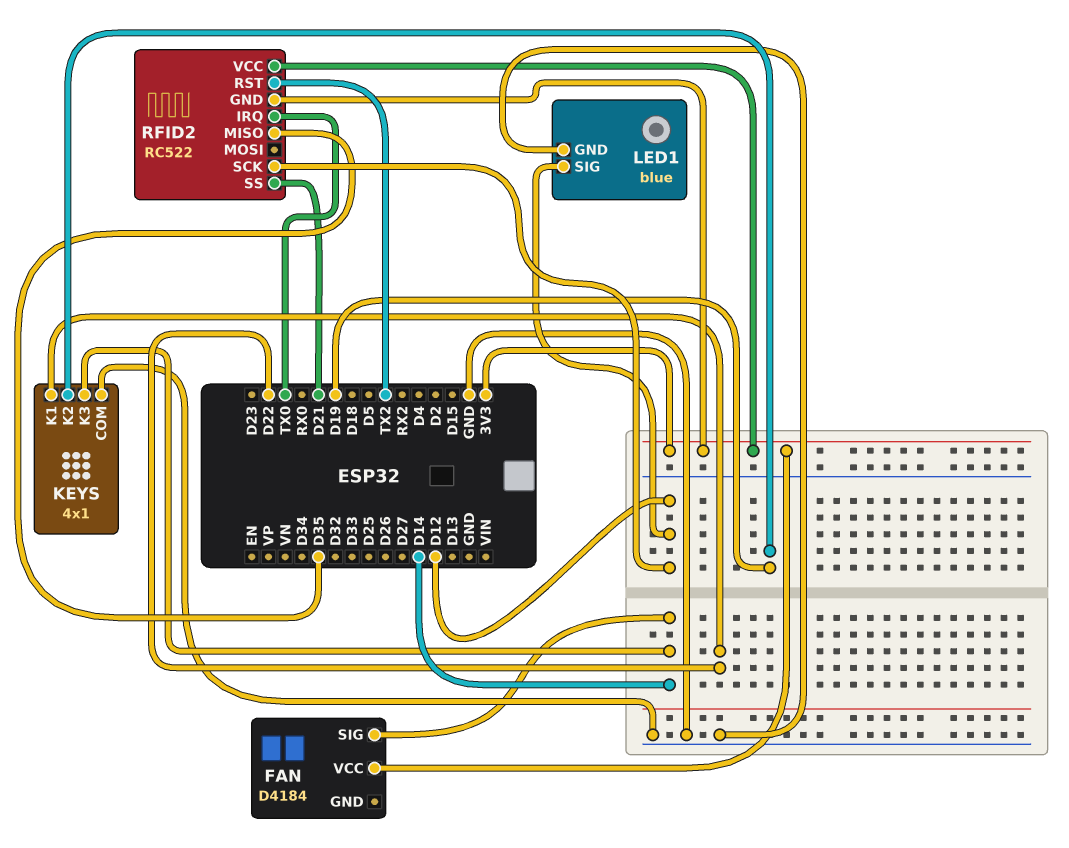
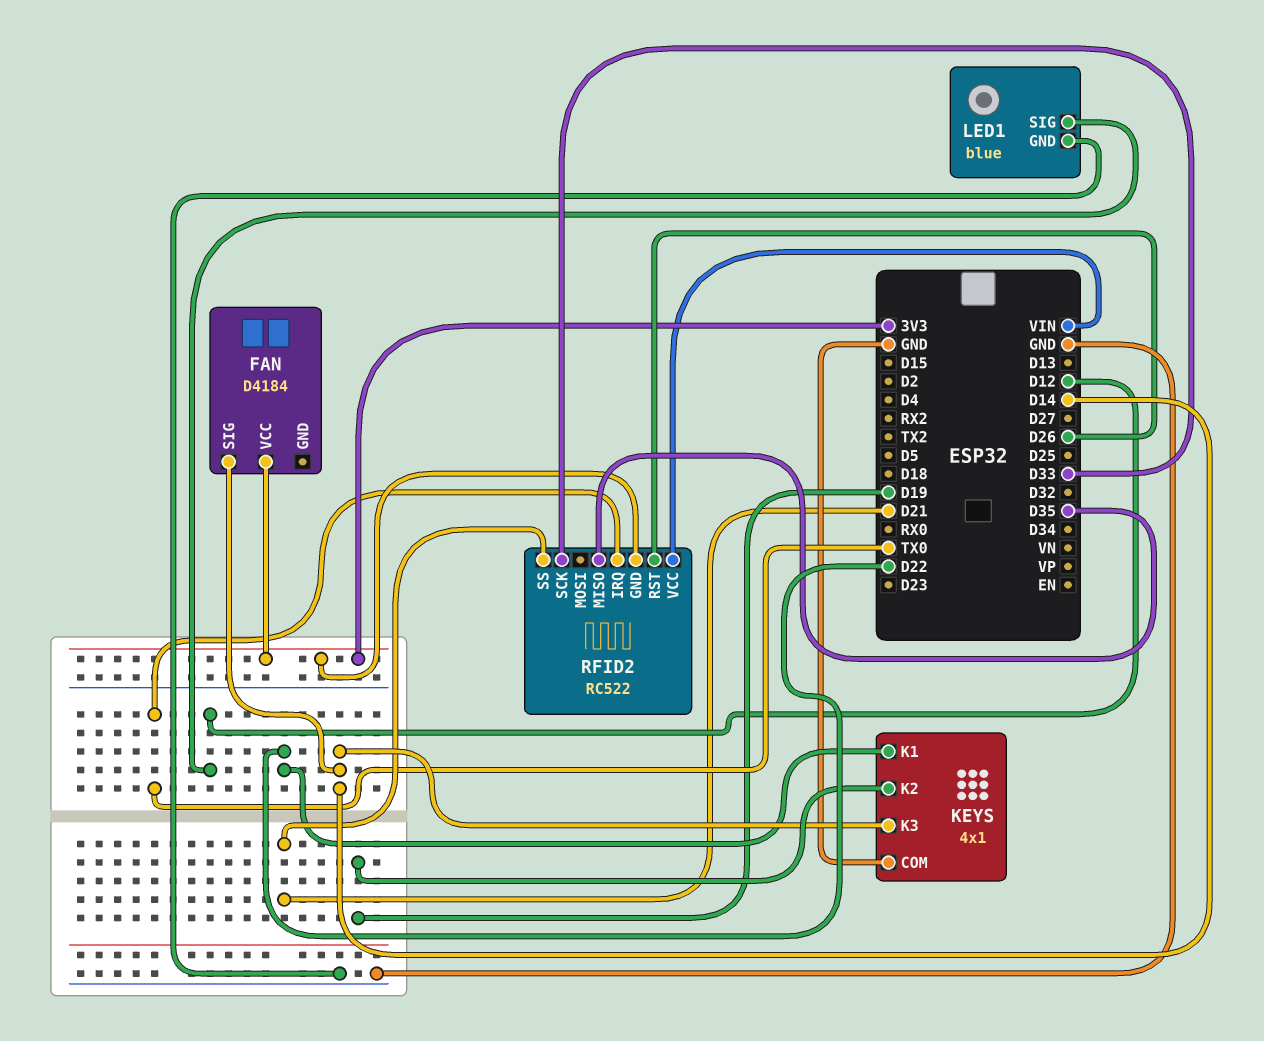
RFID2 pin RST: TX2 -> D26
RFID2 pin SCK: D12 -> D33
RFID2 pin VCC: 3V3 -> VIN

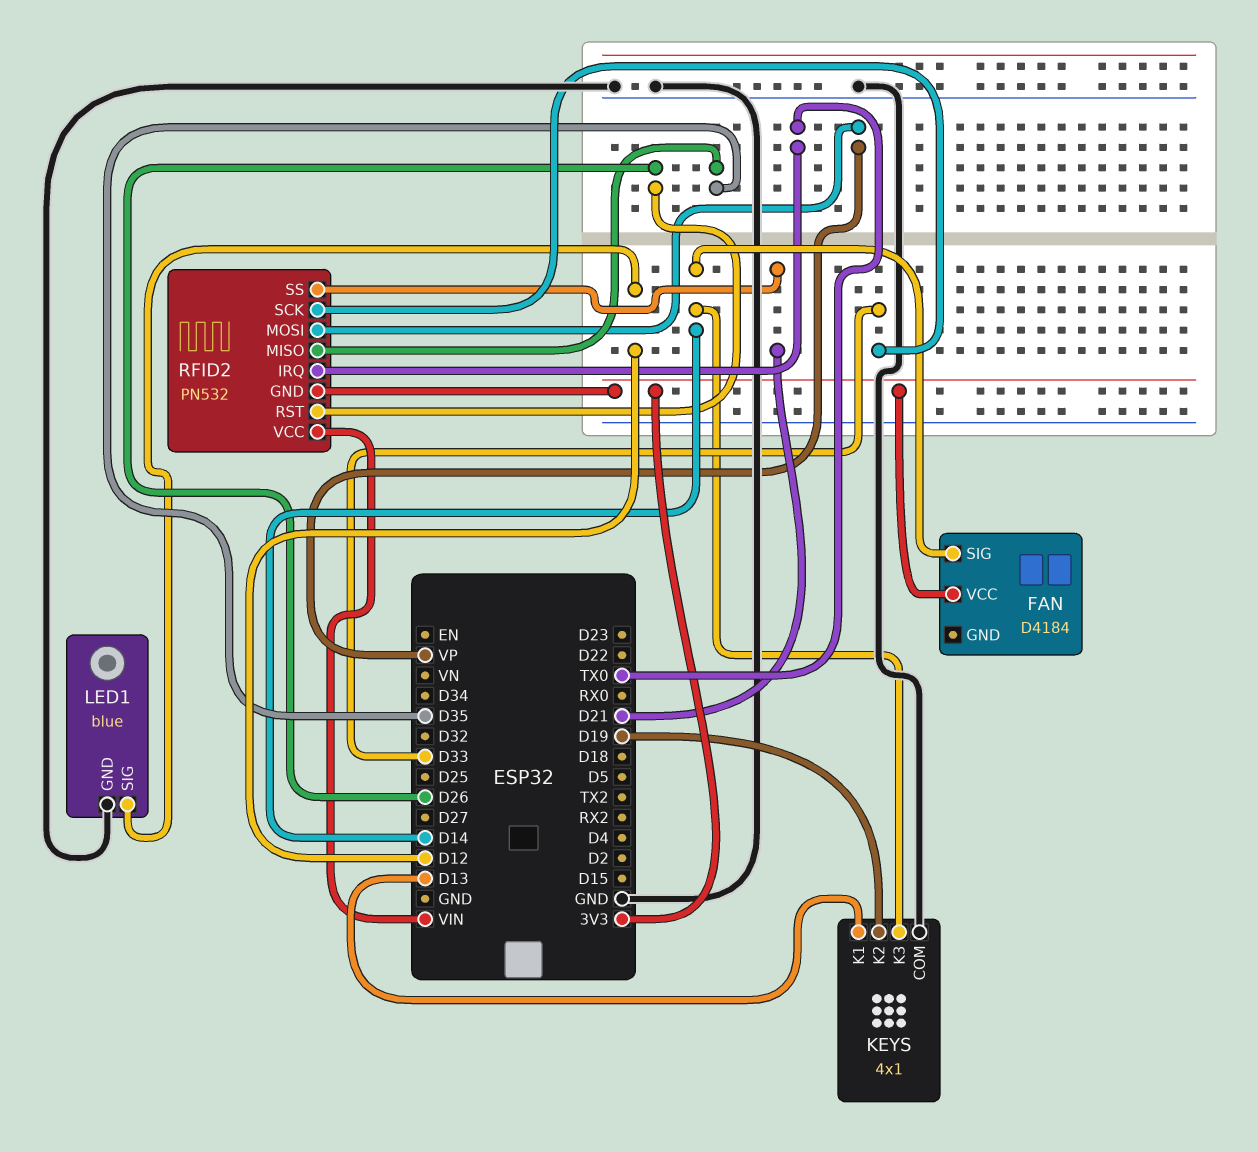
KEYS pin K1: D22 -> D13
RFID2: RC522 -> PN532
RFID2 pin MOSI: none -> VP

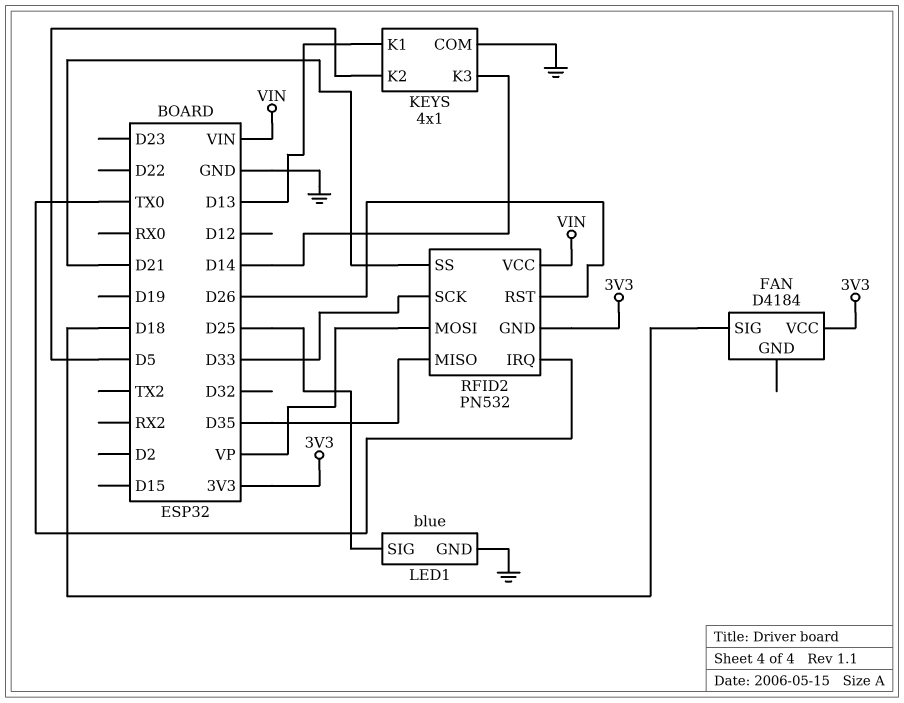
FAN pin SIG: D14 -> D18
KEYS pin K2: D19 -> D5
LED1 pin SIG: D12 -> D25

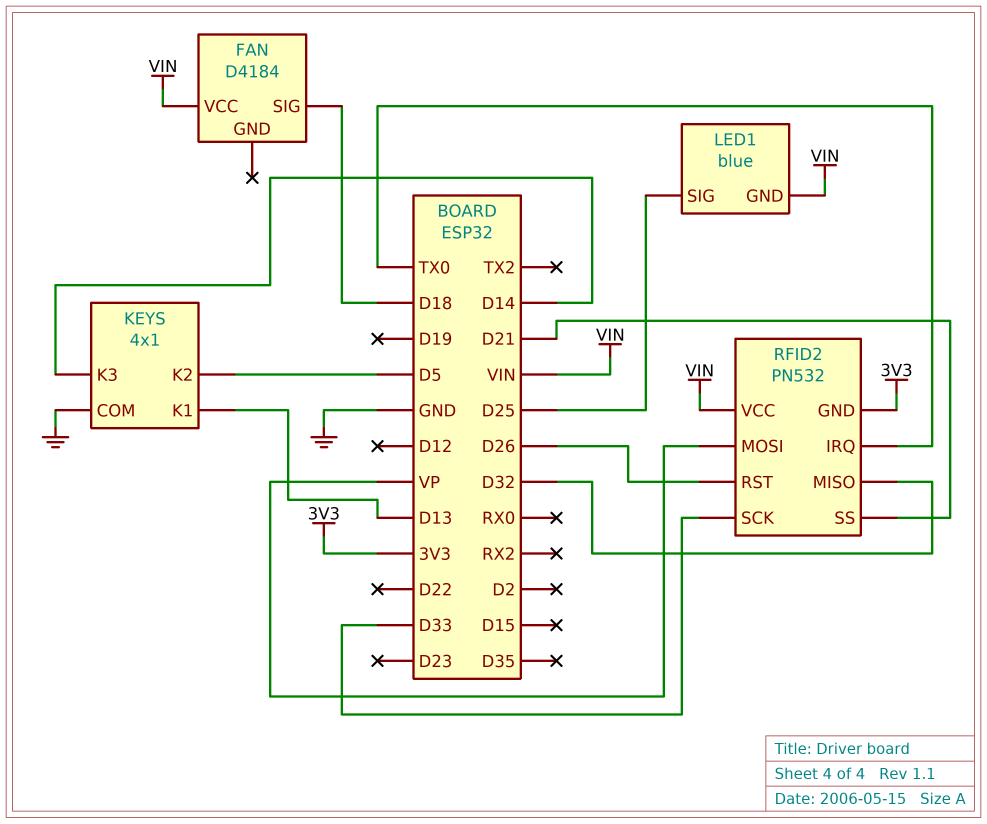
FAN pin VCC: 3V3 -> VIN
LED1 pin GND: GND -> VIN
RFID2 pin MISO: D35 -> D32

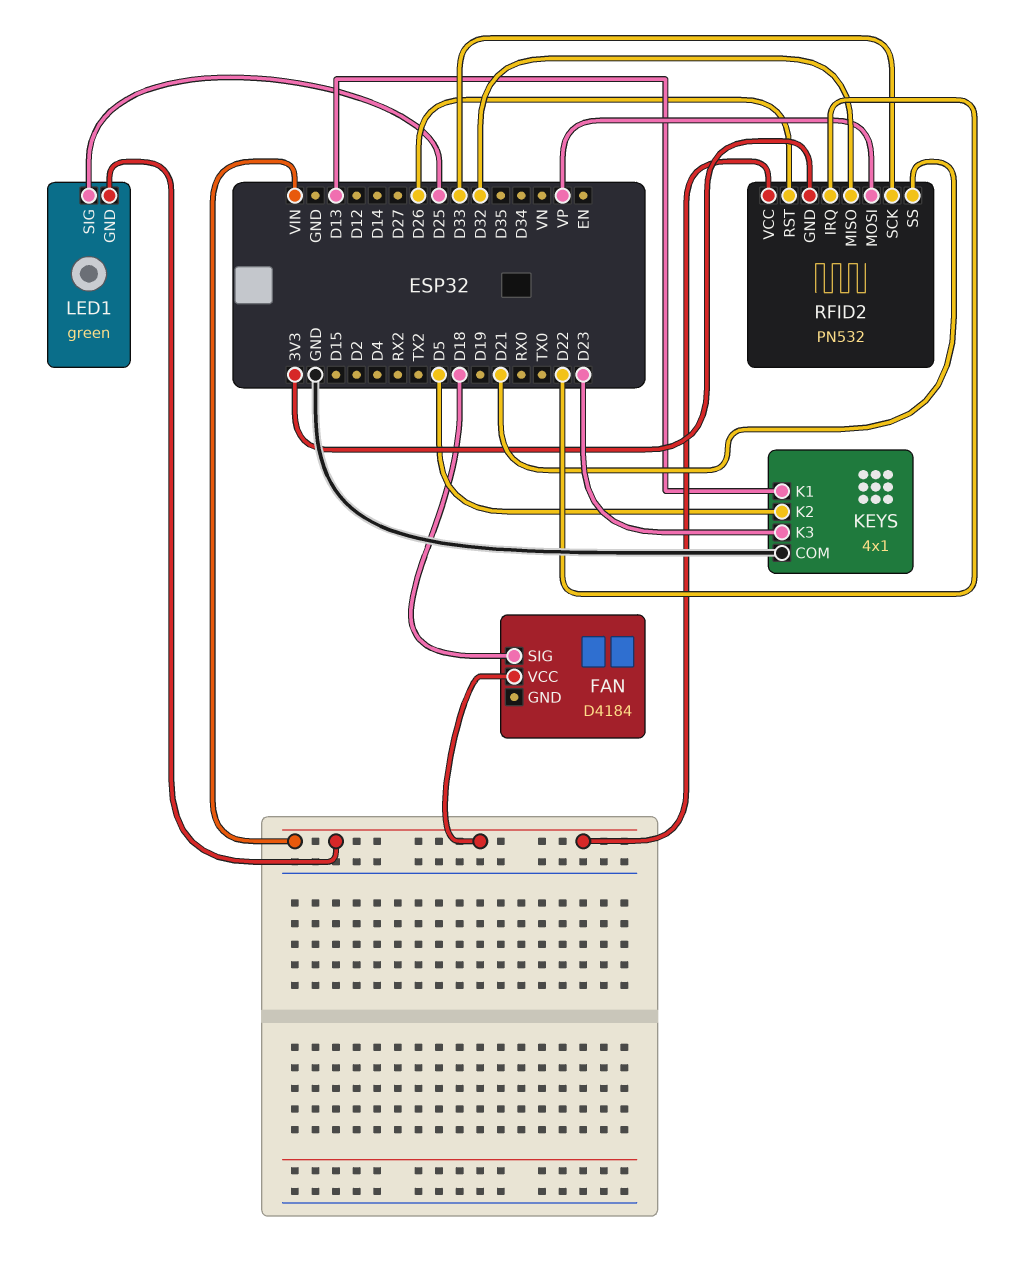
KEYS pin K3: D14 -> D23
LED1: blue -> green
RFID2 pin IRQ: TX0 -> D22

